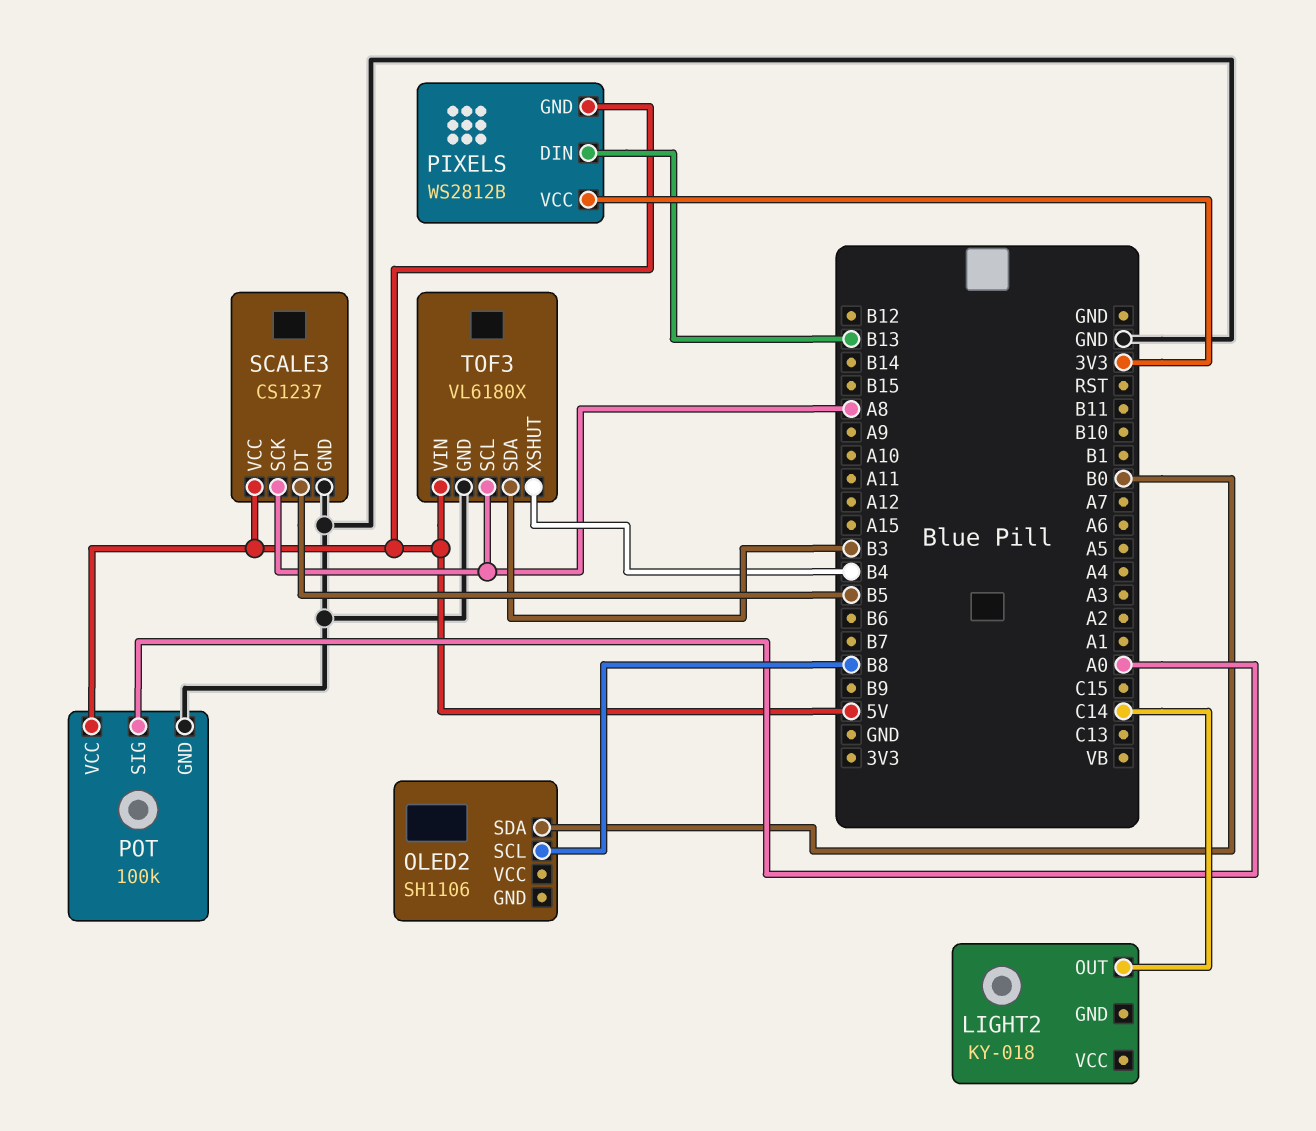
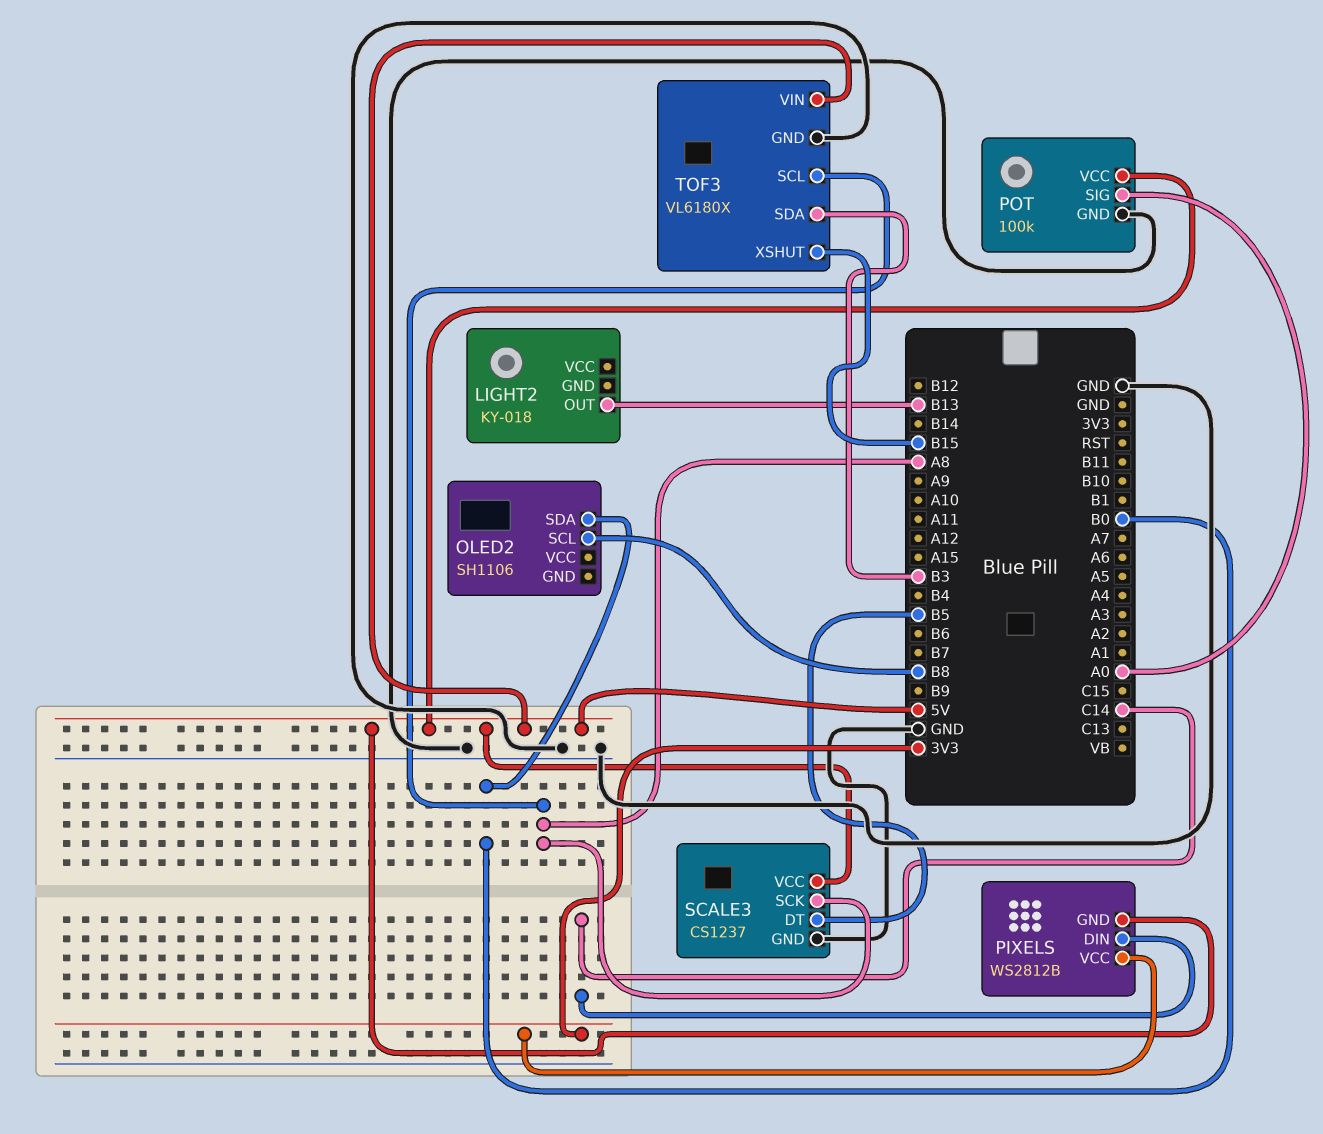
LIGHT2 pin OUT: C14 -> B13
PIXELS pin DIN: B13 -> C14
TOF3 pin XSHUT: B4 -> B15

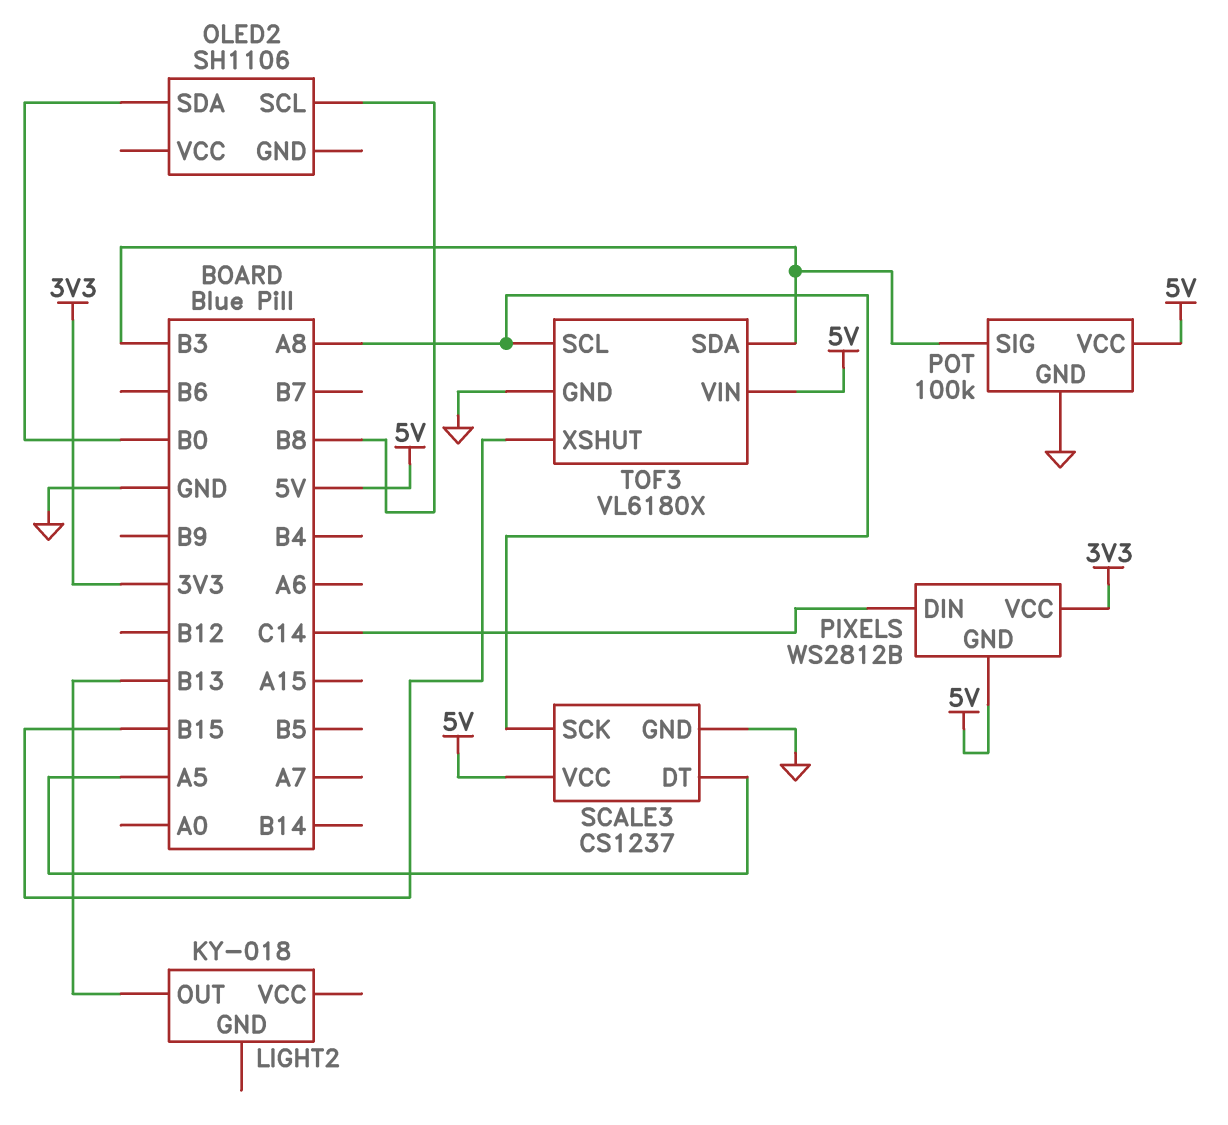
POT pin SIG: A0 -> B3
SCALE3 pin DT: B5 -> A5

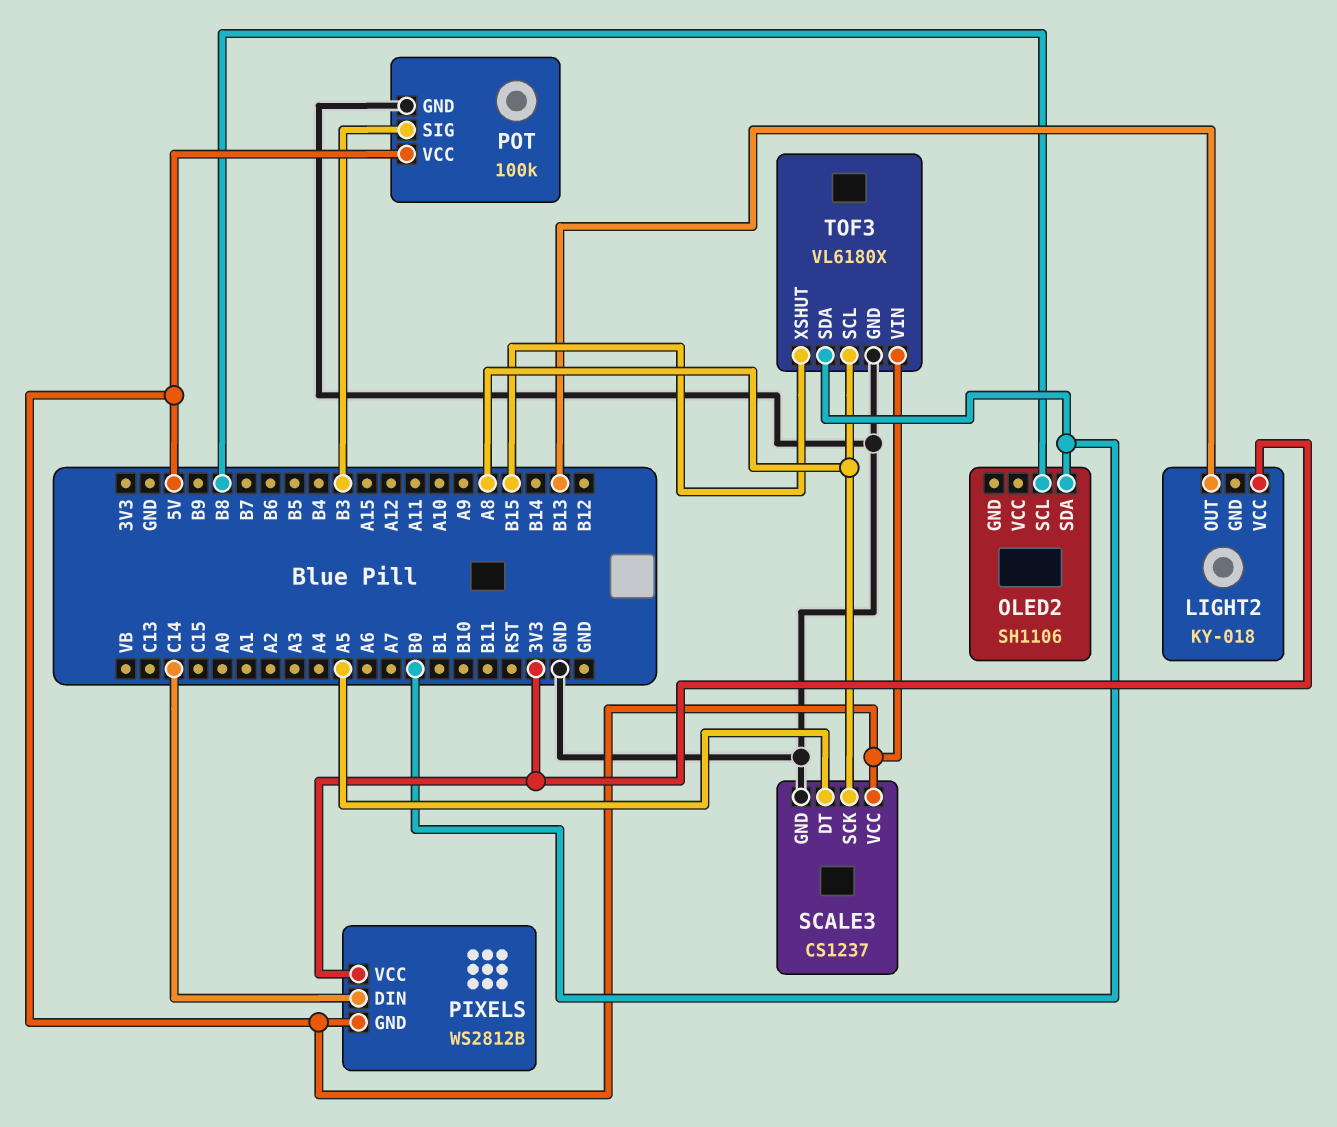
LIGHT2 pin VCC: none -> 3V3
TOF3 pin SDA: B3 -> B0

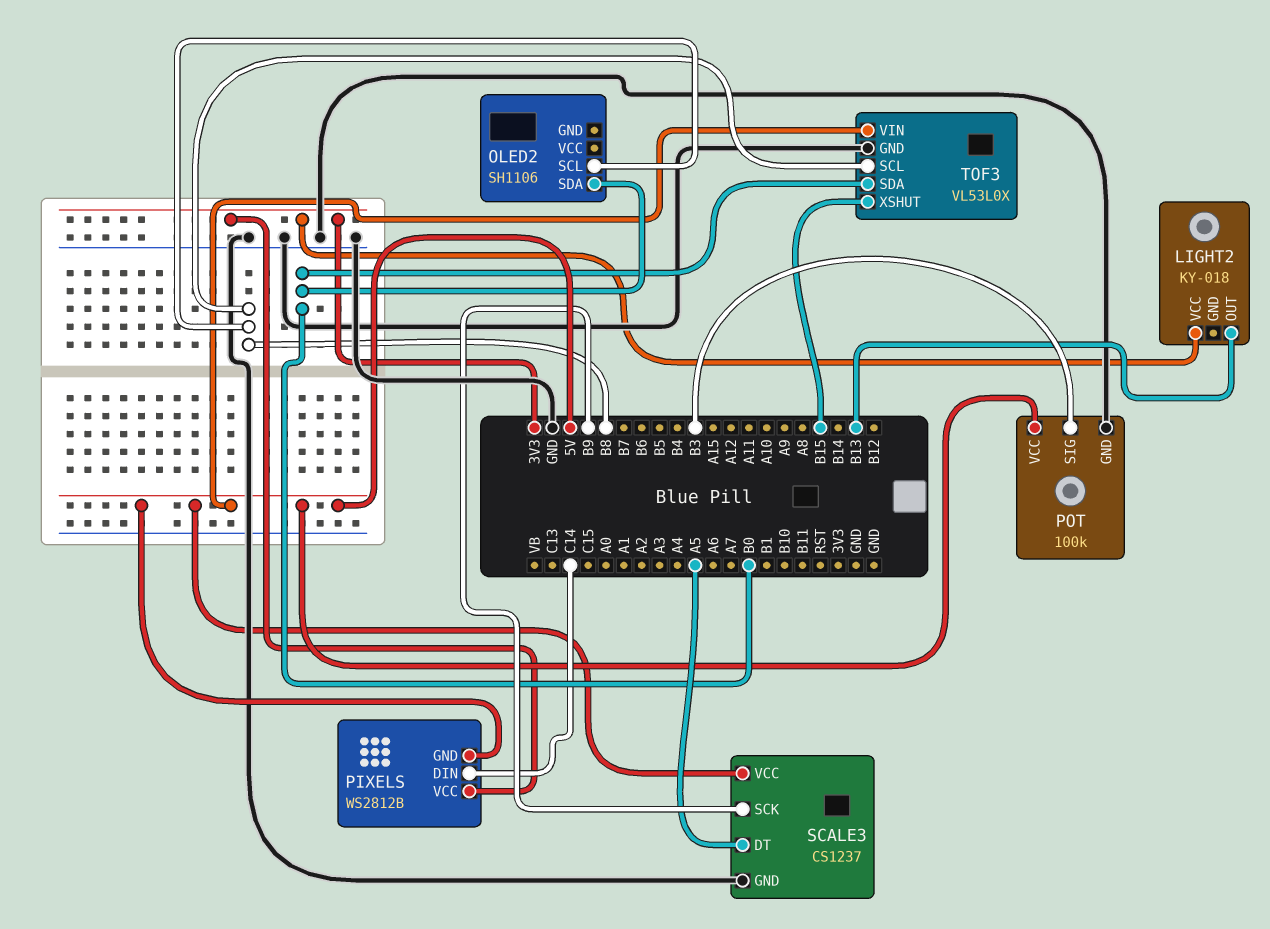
SCALE3 pin SCK: A8 -> B9
TOF3: VL6180X -> VL53L0X
TOF3 pin SCL: A8 -> B8

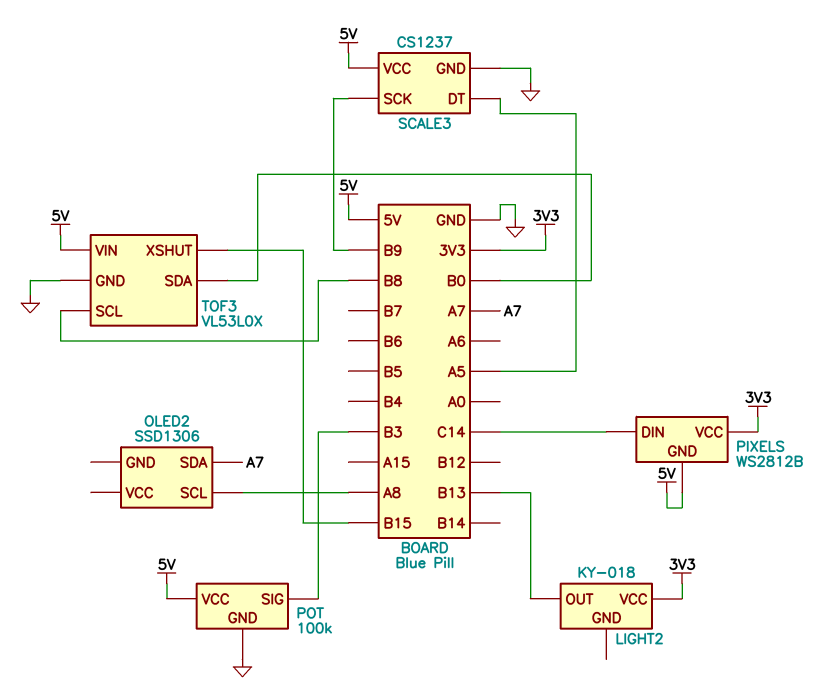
OLED2: SH1106 -> SSD1306
OLED2 pin SCL: B8 -> A8
OLED2 pin SDA: B0 -> A7

